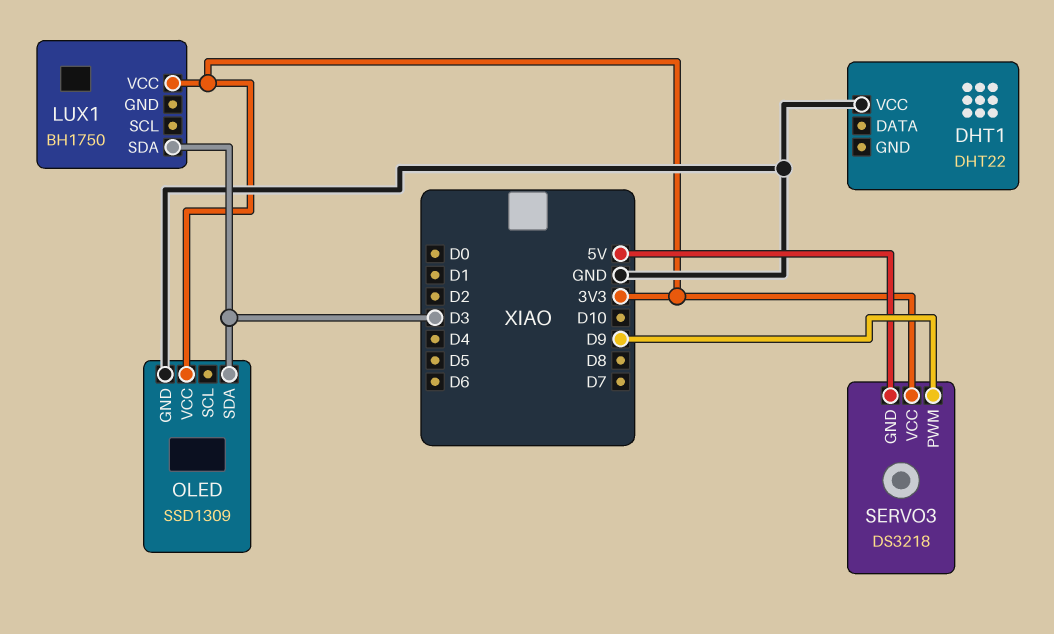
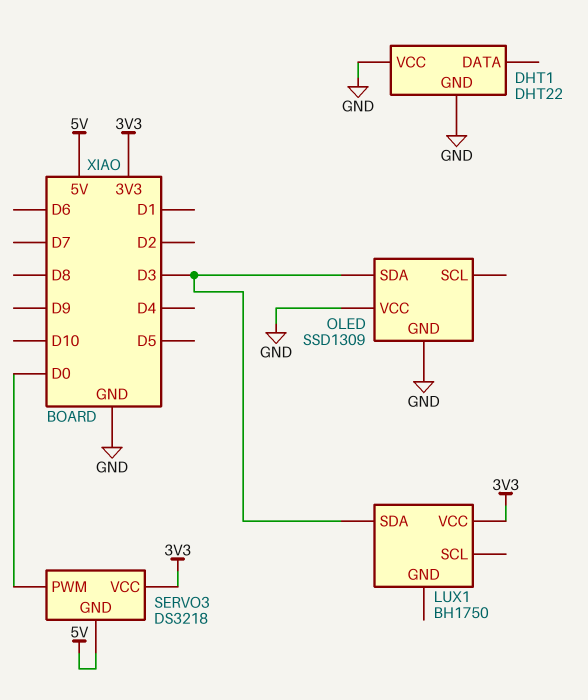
DHT1 pin GND: none -> GND
OLED pin VCC: 3V3 -> GND
SERVO3 pin PWM: D9 -> D0

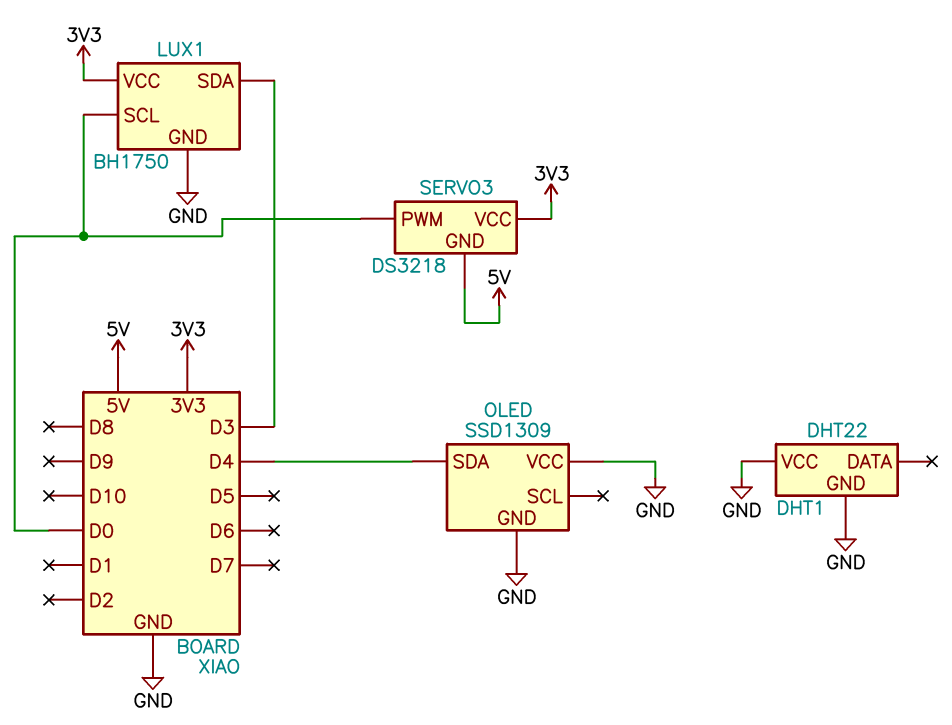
LUX1 pin GND: none -> GND
LUX1 pin SCL: none -> D0
OLED pin SDA: D3 -> D4

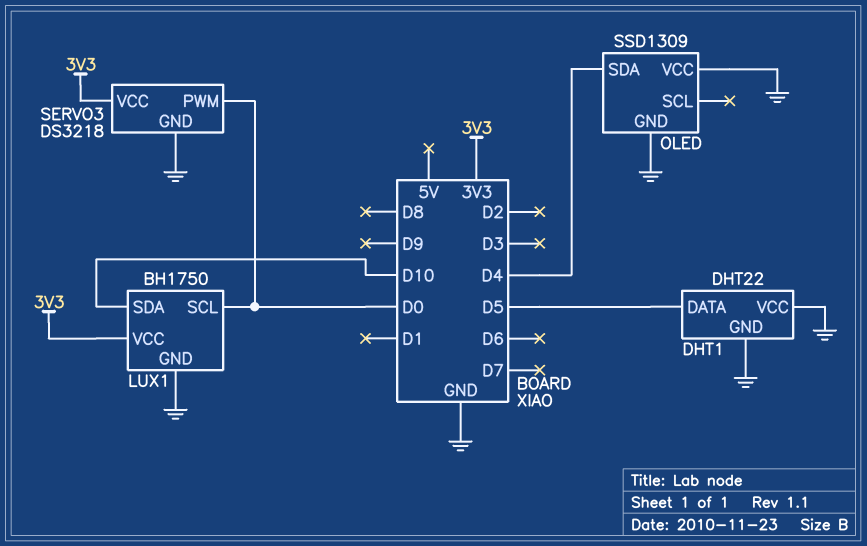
DHT1 pin DATA: none -> D5
LUX1 pin SDA: D3 -> D10
SERVO3 pin GND: 5V -> GND

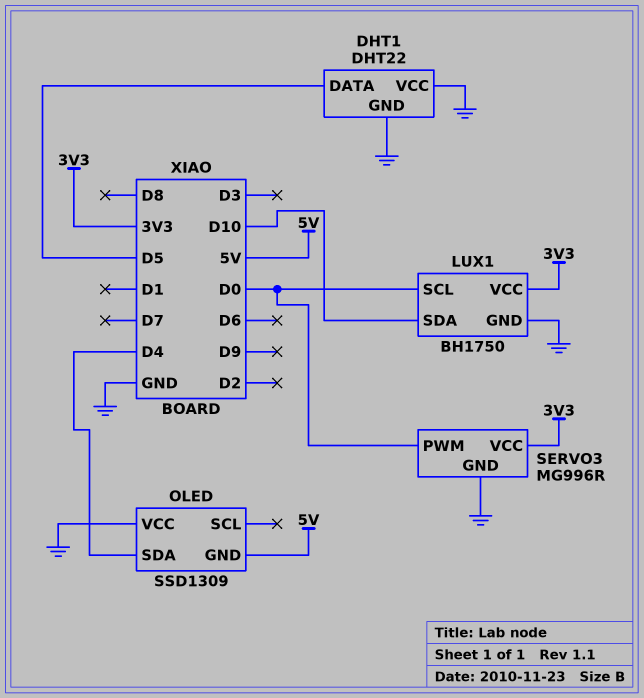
OLED pin GND: GND -> 5V
SERVO3: DS3218 -> MG996R

